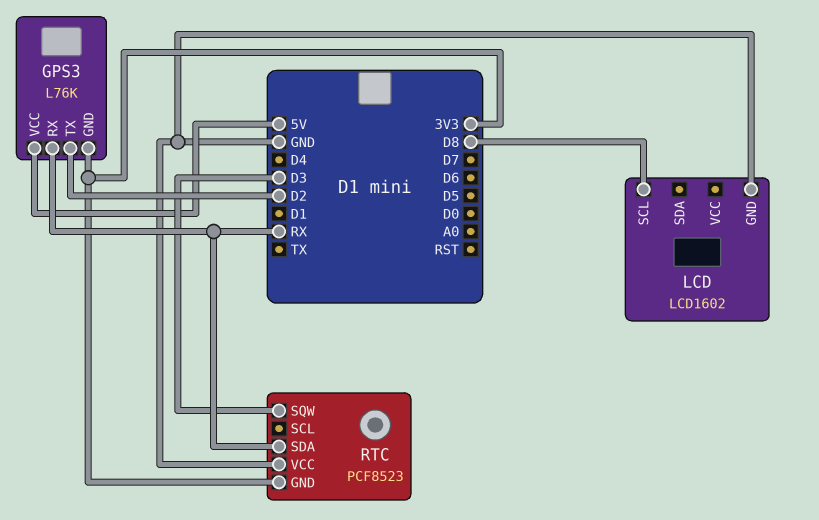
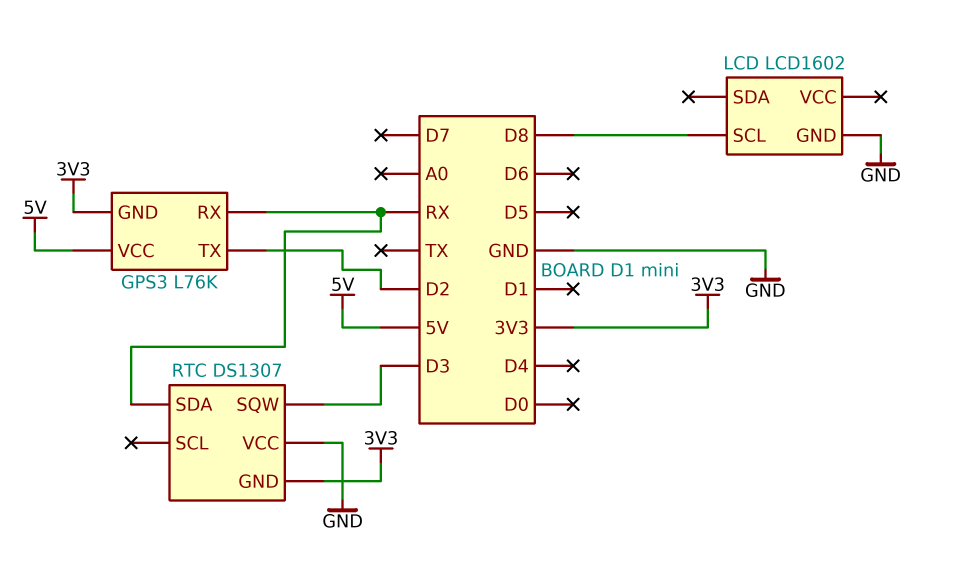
RTC: PCF8523 -> DS1307

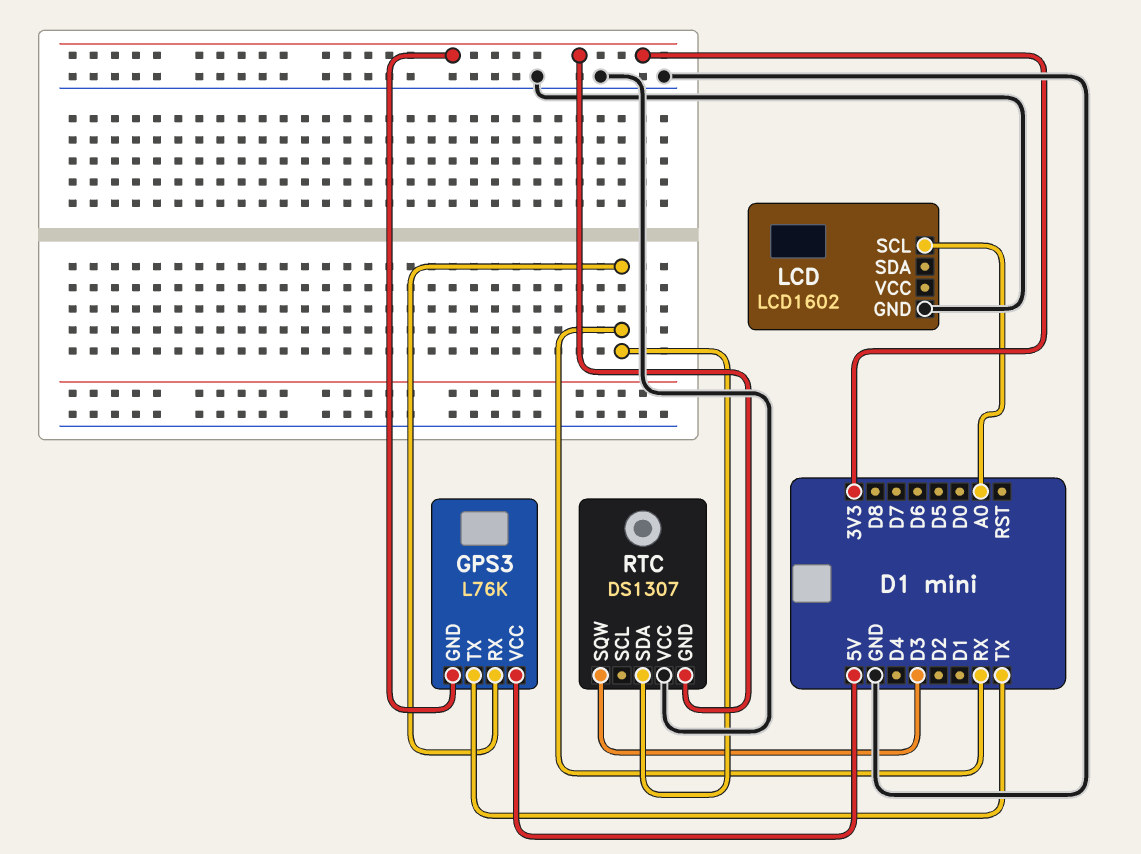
GPS3 pin TX: D2 -> TX
LCD pin SCL: D8 -> A0

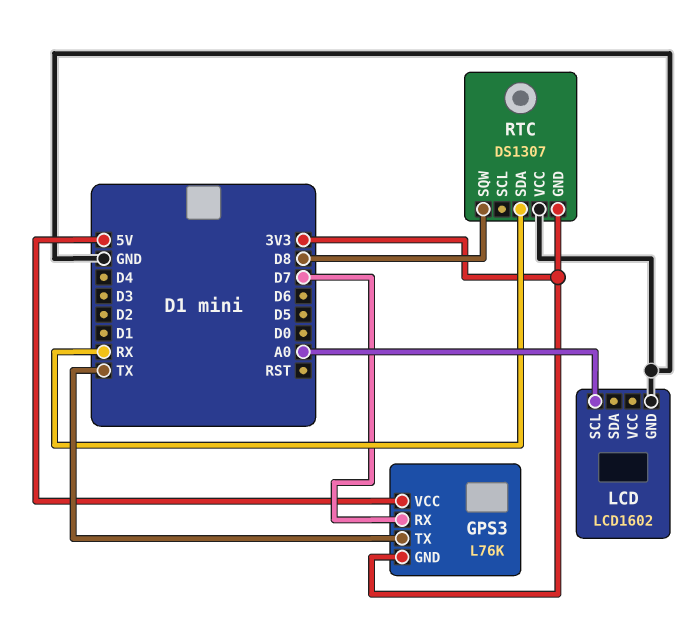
GPS3 pin RX: RX -> D7
RTC pin SQW: D3 -> D8

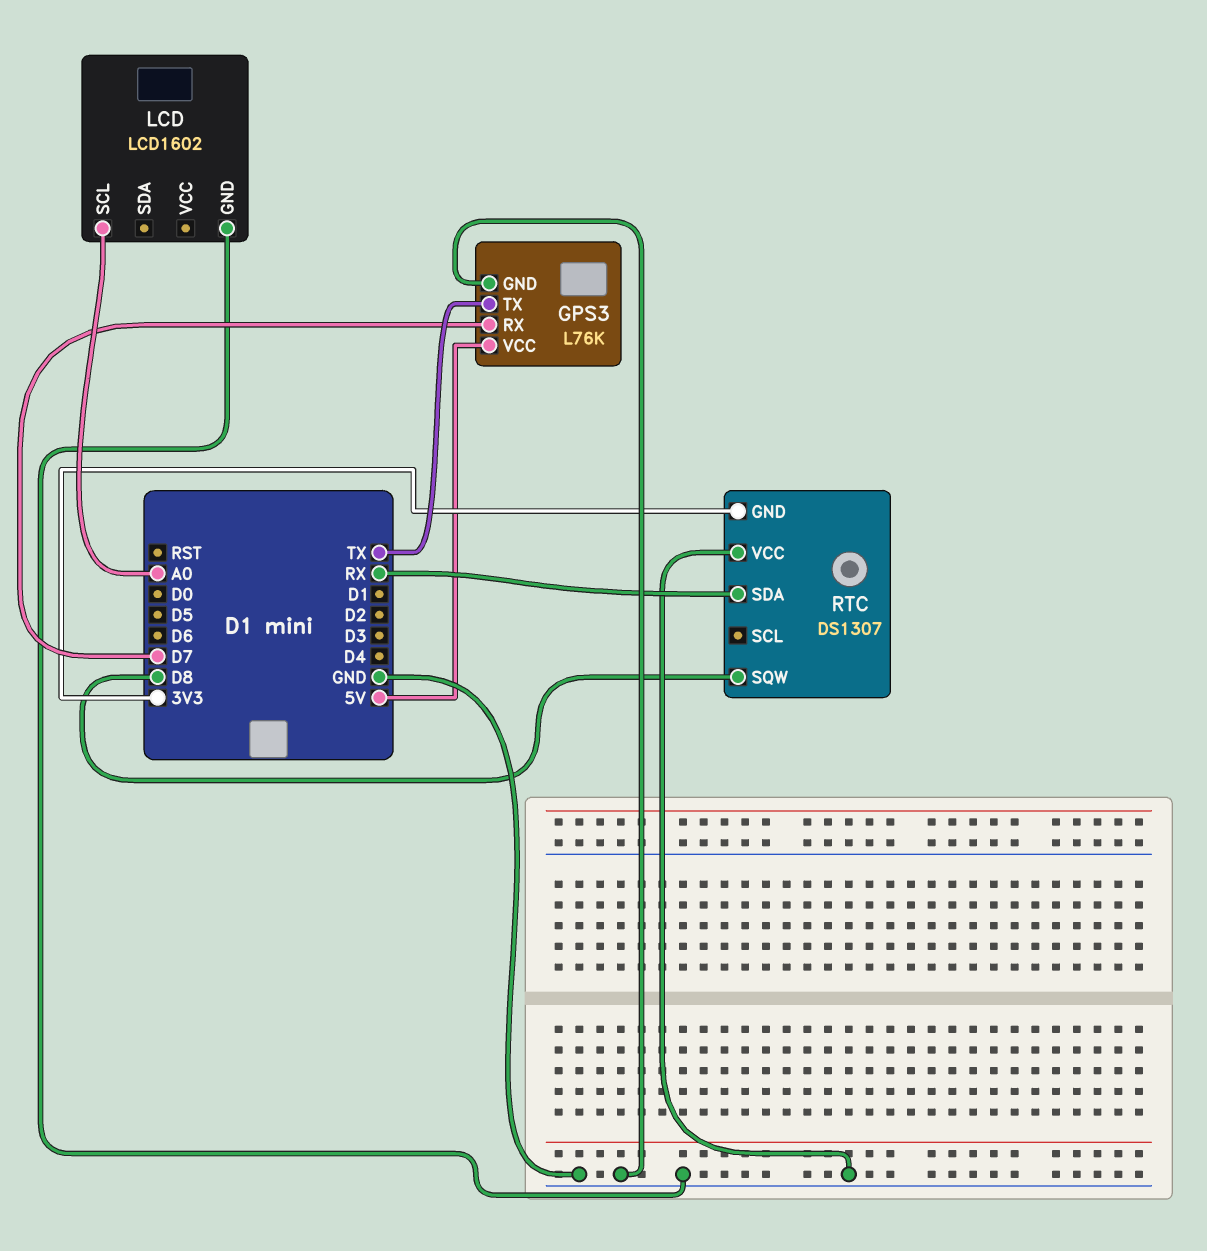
GPS3 pin GND: 3V3 -> GND

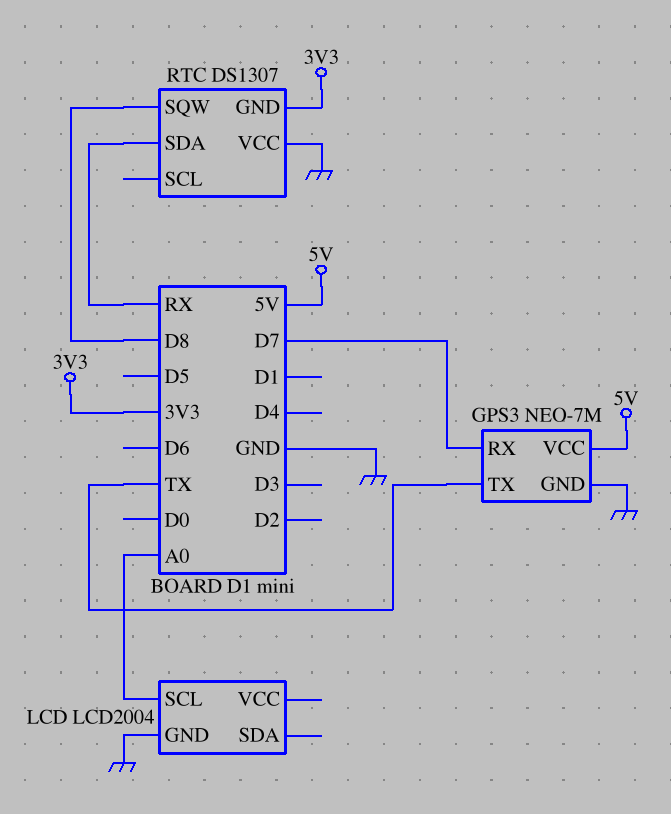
GPS3: L76K -> NEO-7M
LCD: LCD1602 -> LCD2004

